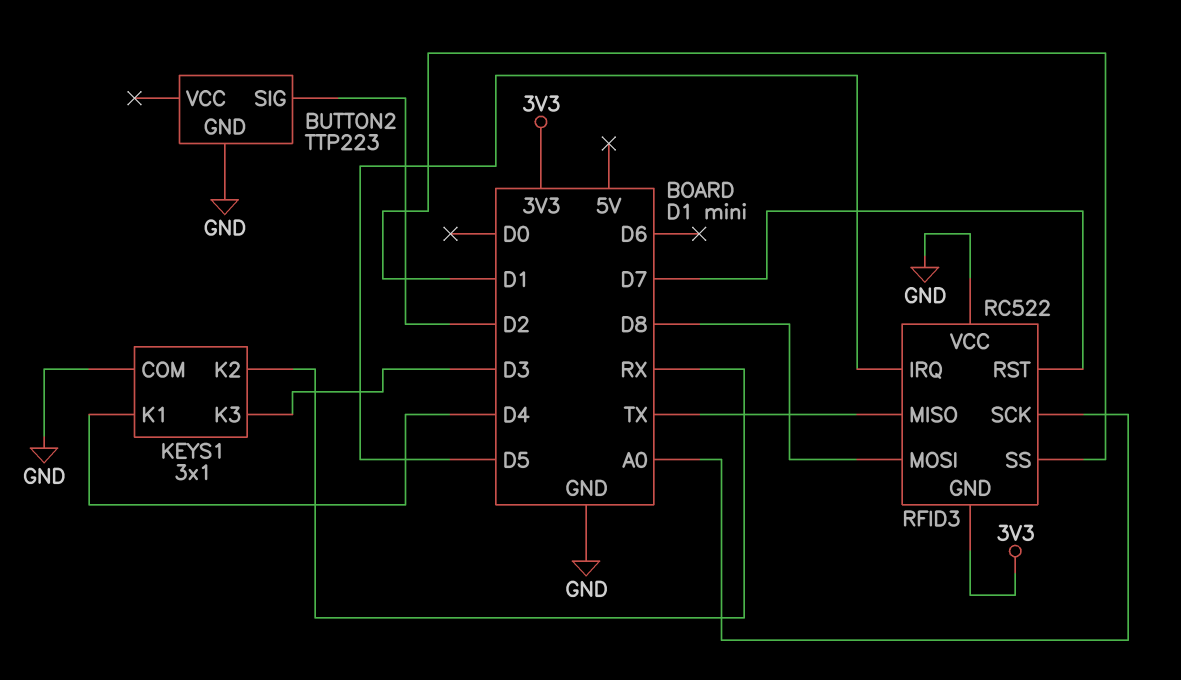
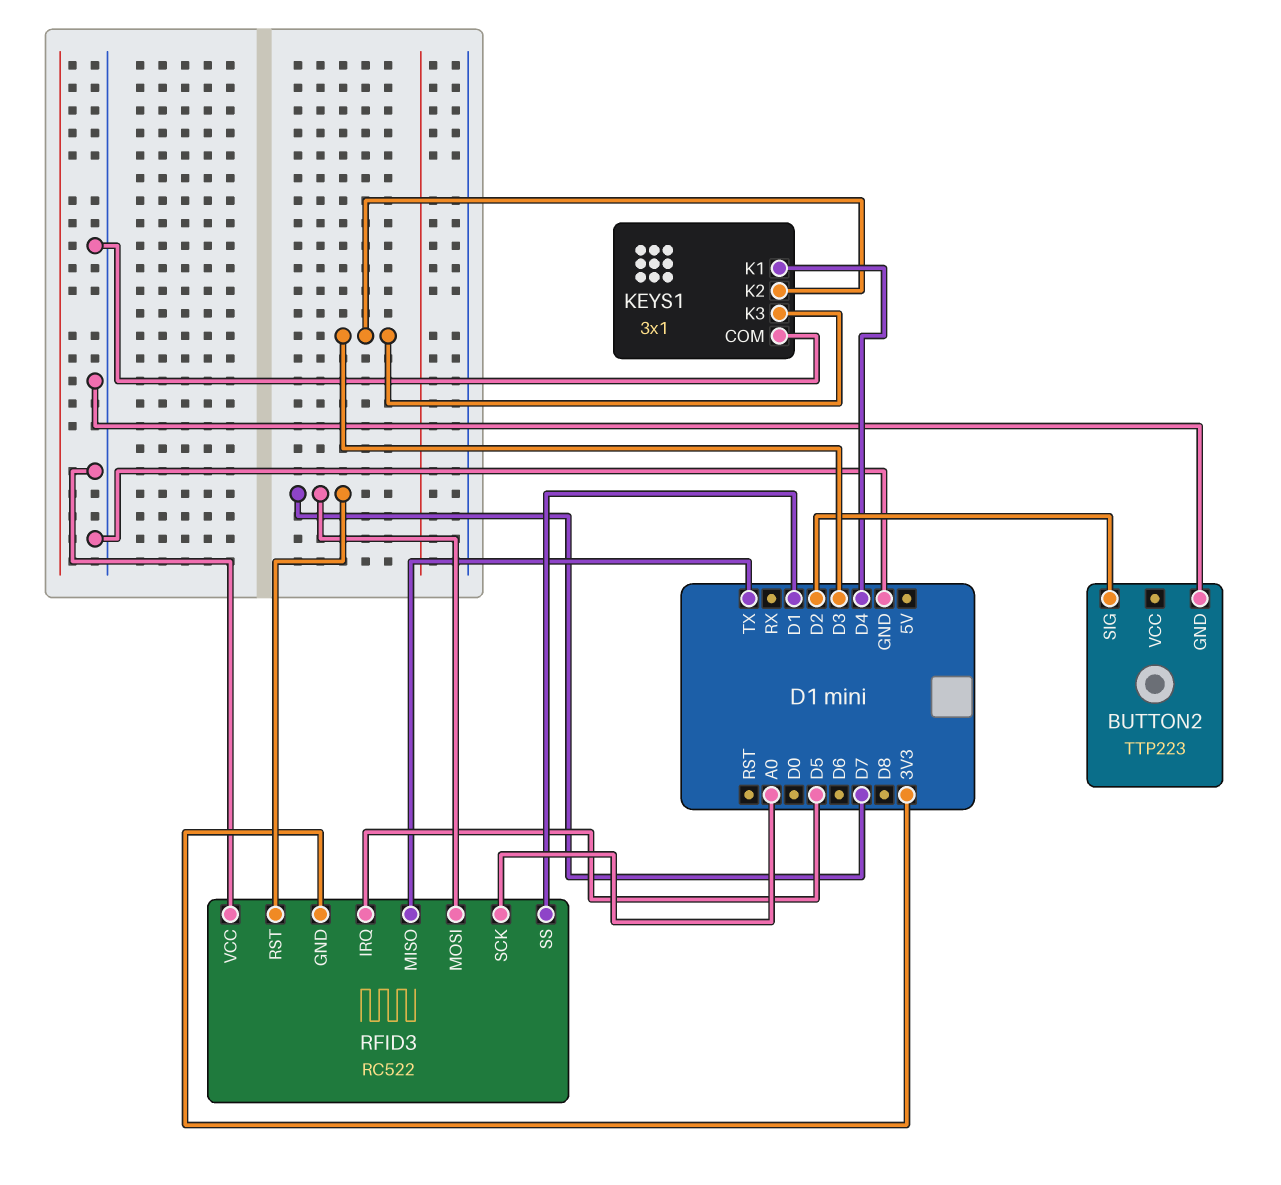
KEYS1 pin K2: RX -> D3
RFID3 pin MOSI: D8 -> D7

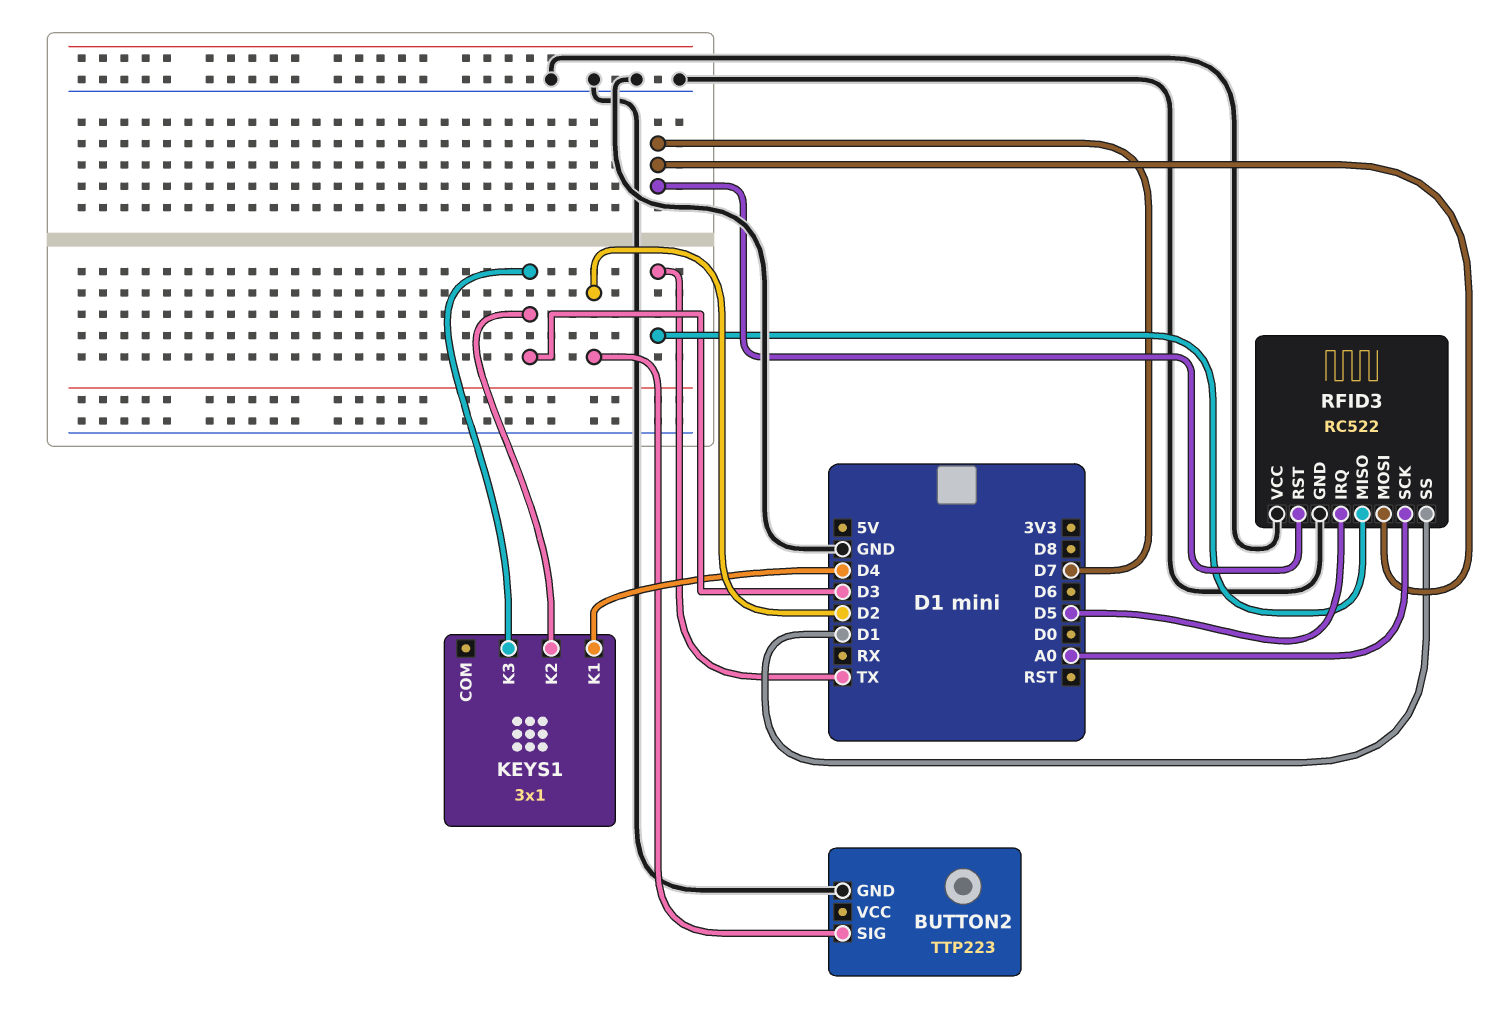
KEYS1 pin COM: GND -> none
RFID3 pin GND: 3V3 -> GND

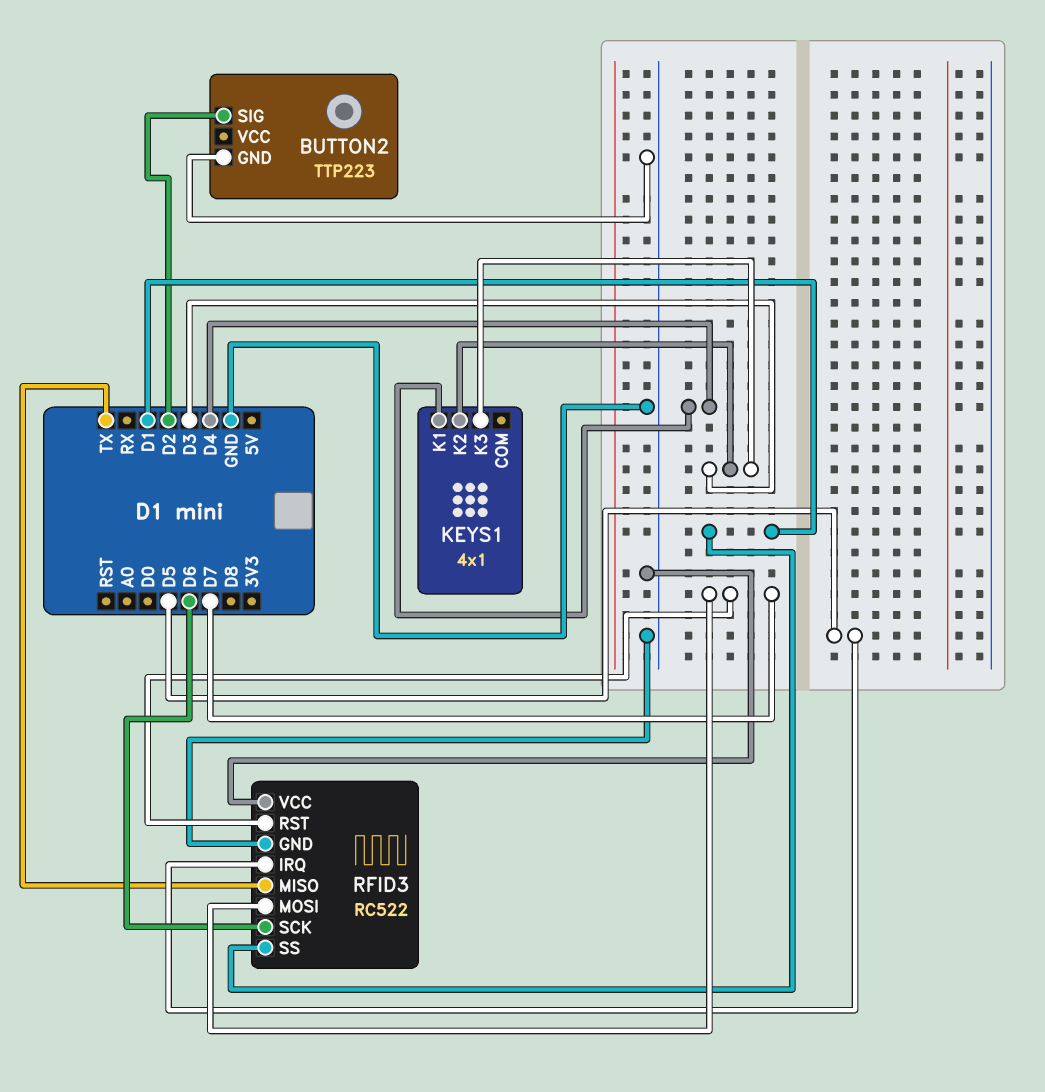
KEYS1: 3x1 -> 4x1
RFID3 pin SCK: A0 -> D6

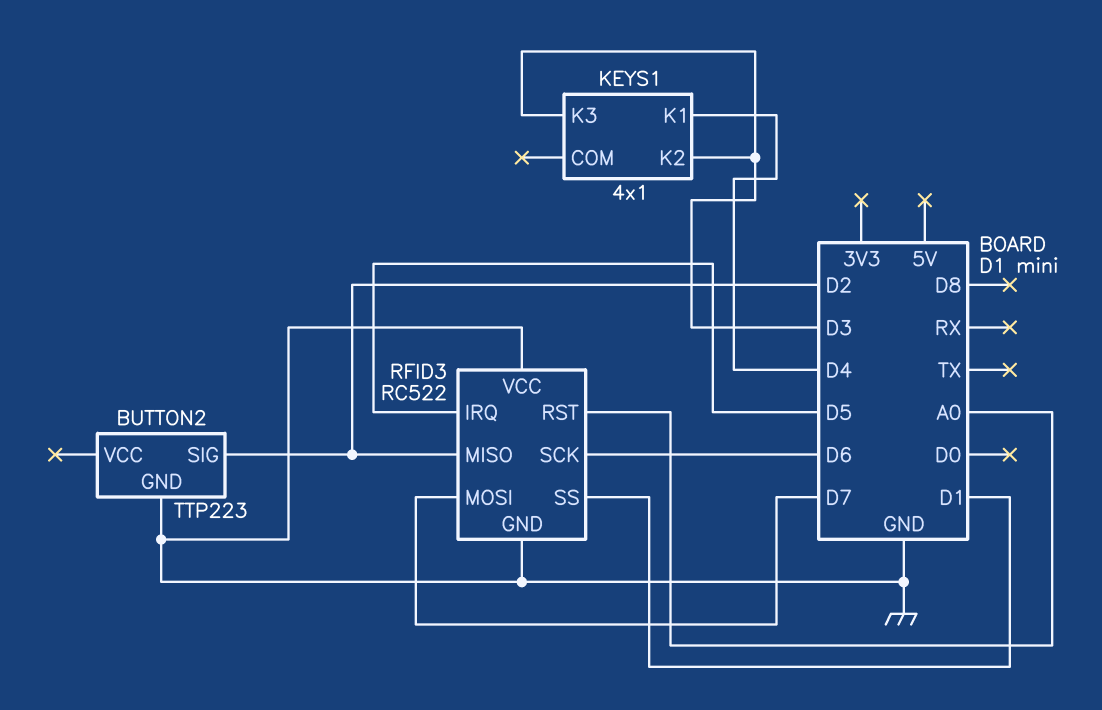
RFID3 pin MISO: TX -> D2
RFID3 pin RST: D7 -> A0

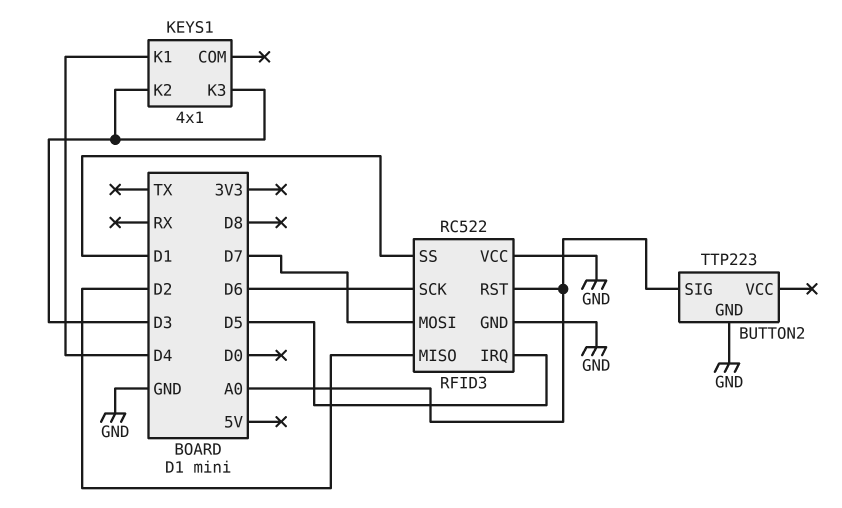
BUTTON2 pin SIG: D2 -> A0

